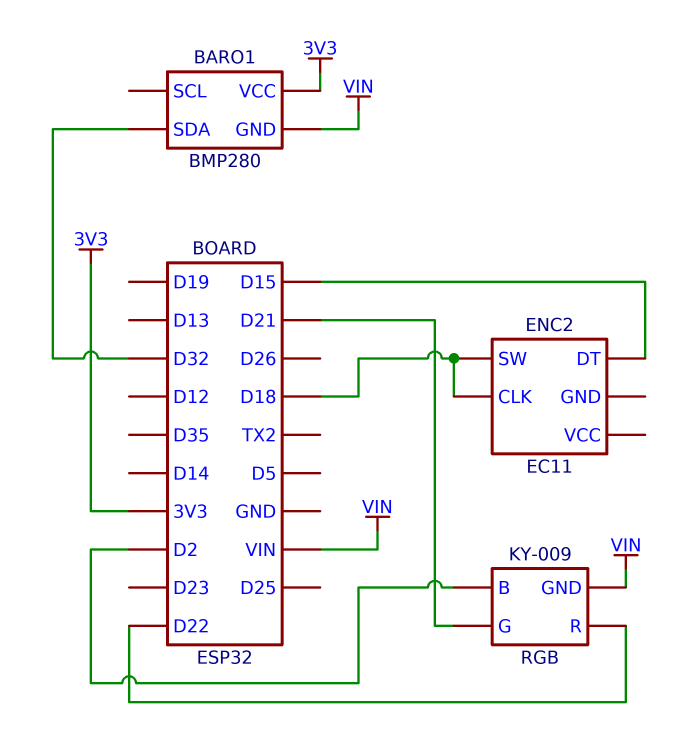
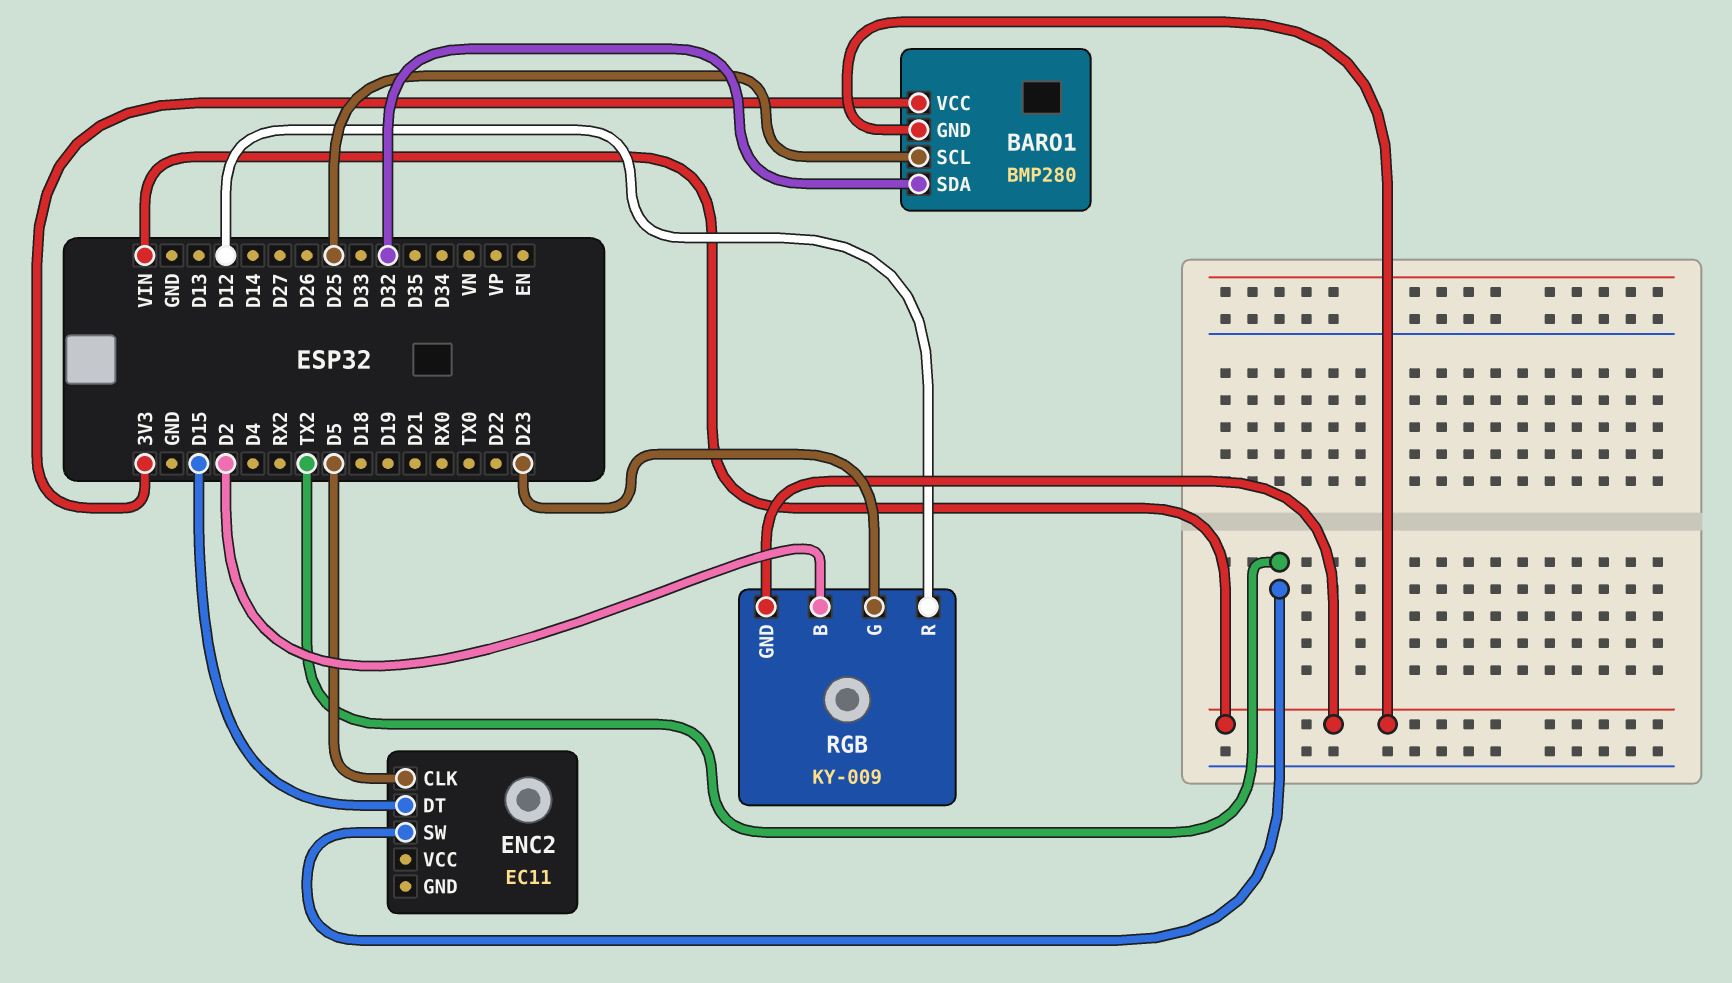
BARO1 pin SCL: none -> D25
ENC2 pin CLK: D18 -> D5
ENC2 pin SW: D18 -> TX2
RGB pin G: D21 -> D23
RGB pin R: D22 -> D12

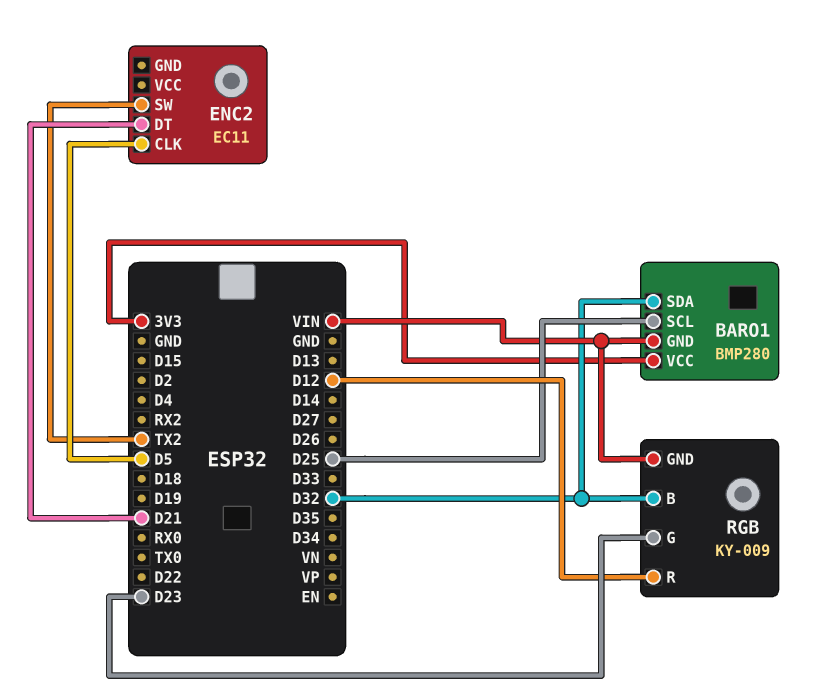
ENC2 pin DT: D15 -> D21
RGB pin B: D2 -> D32

